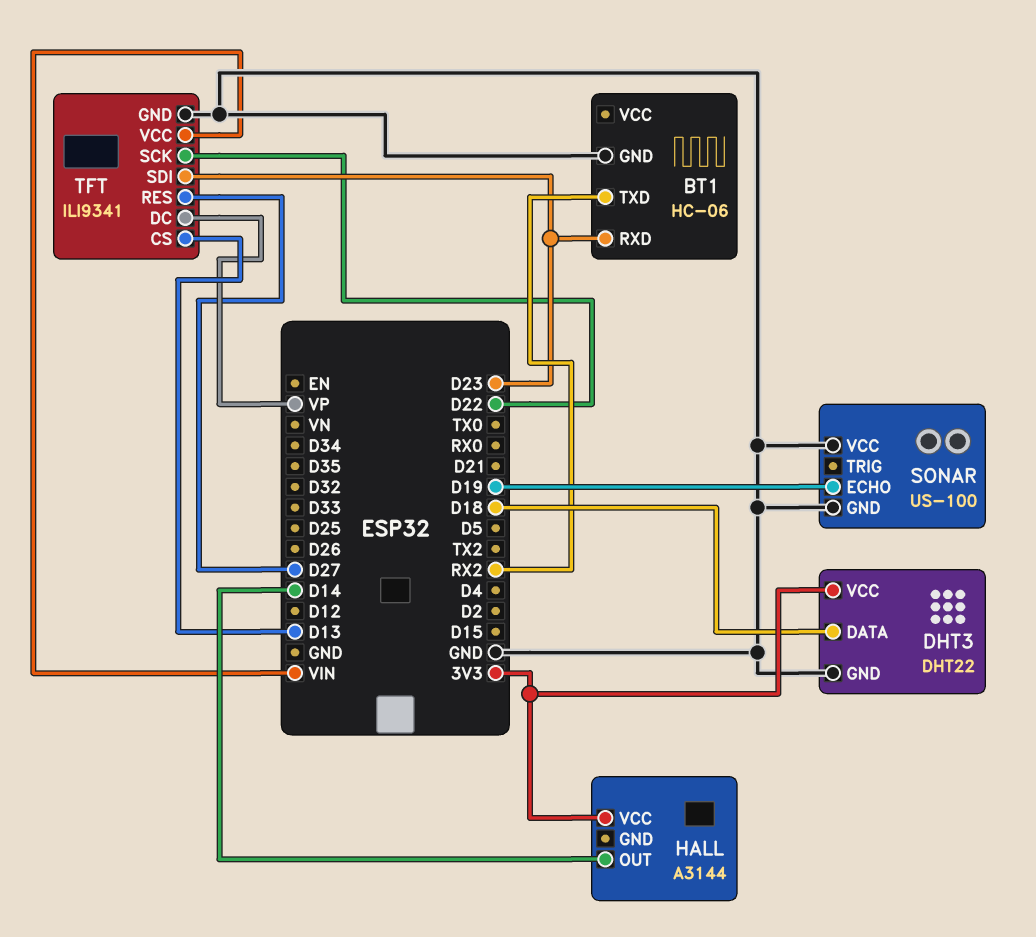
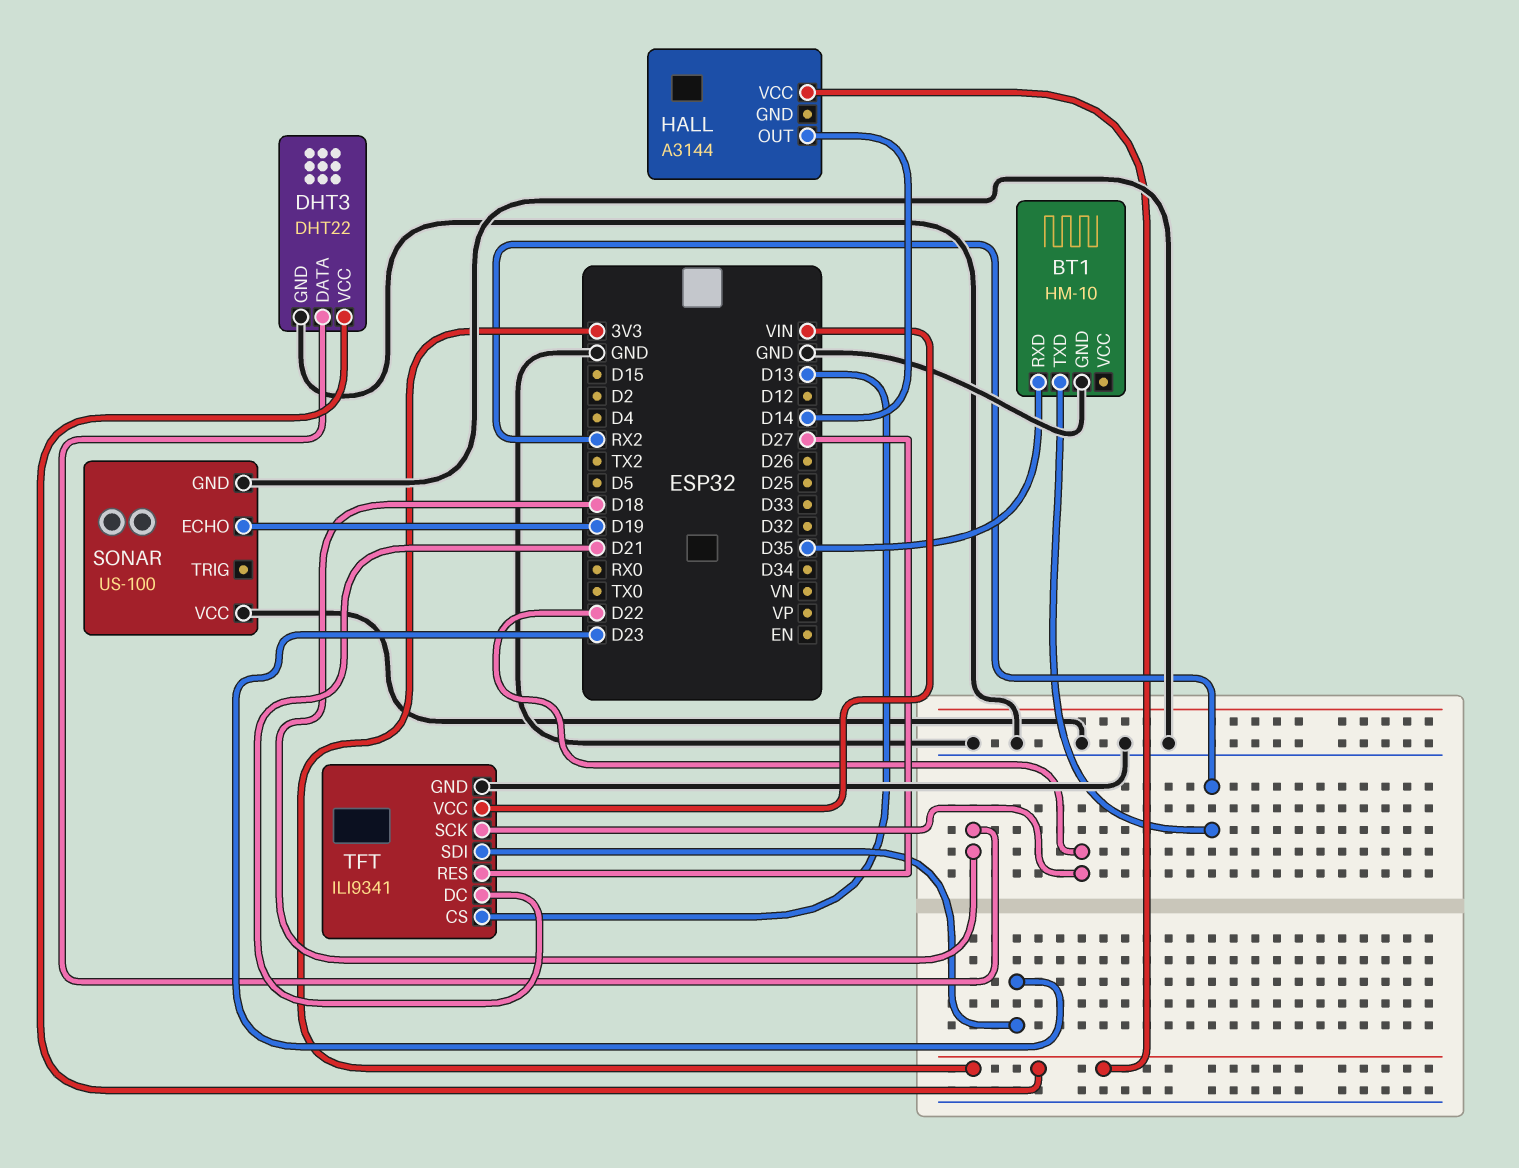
BT1: HC-06 -> HM-10
BT1 pin RXD: D23 -> D35
TFT pin DC: VP -> D21

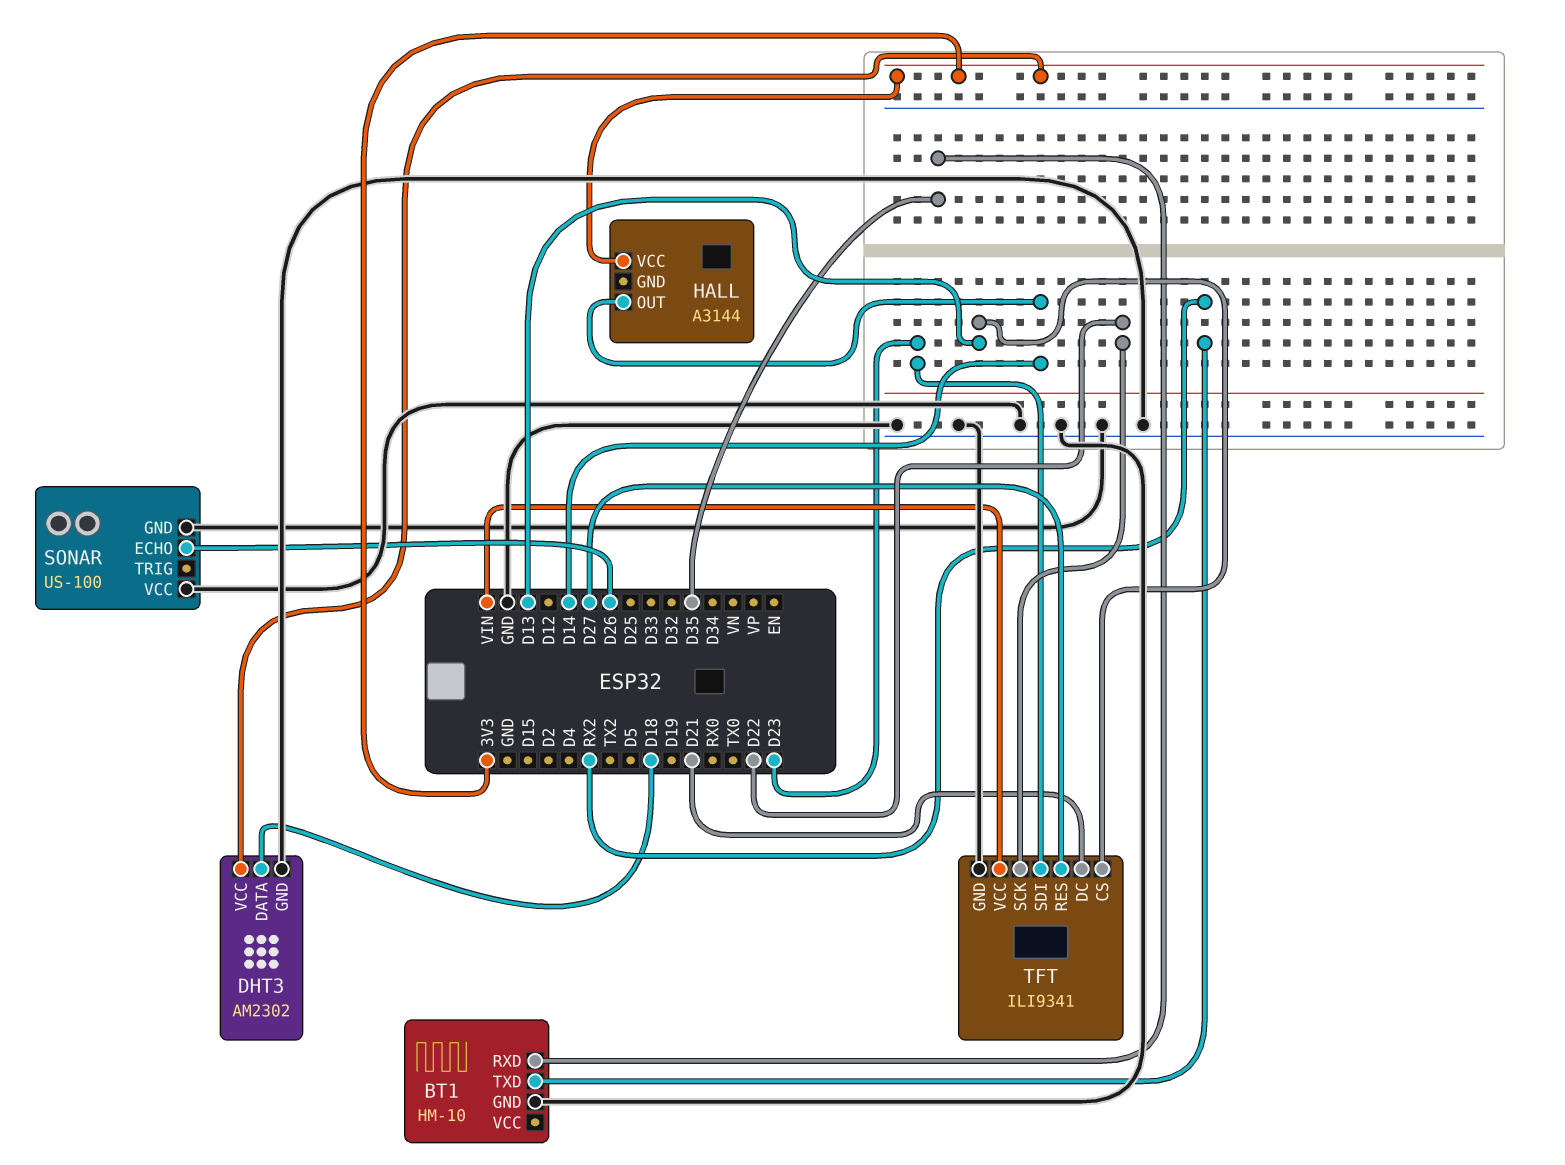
DHT3: DHT22 -> AM2302
SONAR pin ECHO: D19 -> D26

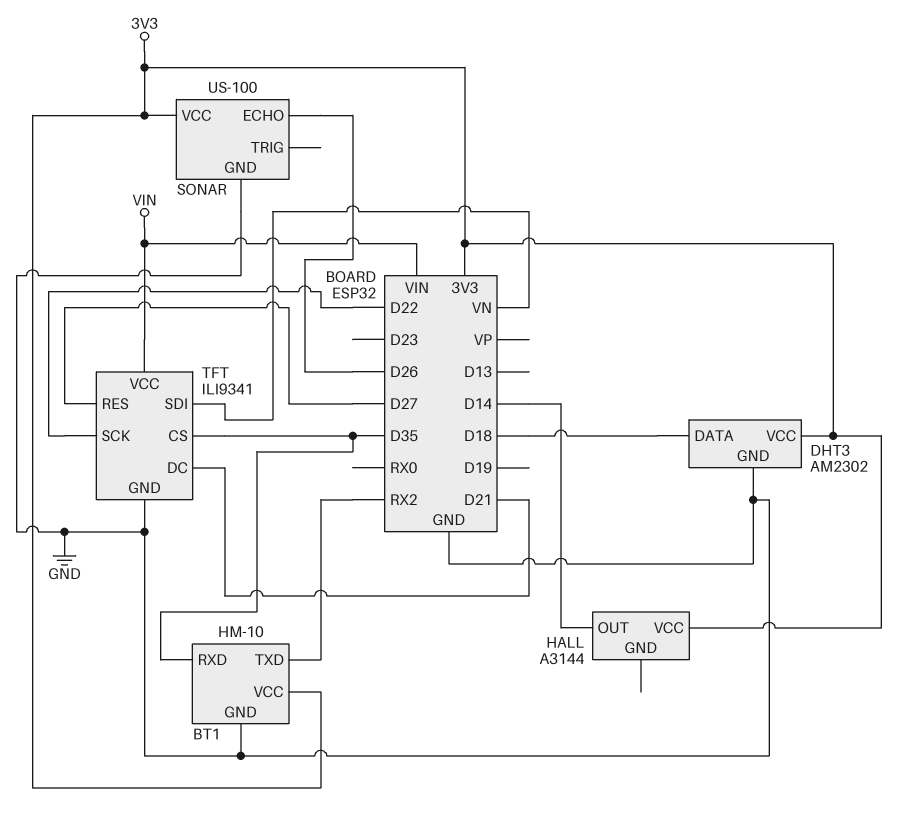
BT1 pin VCC: none -> 3V3
SONAR pin VCC: GND -> 3V3
TFT pin CS: D13 -> D35
TFT pin SDI: D23 -> VN

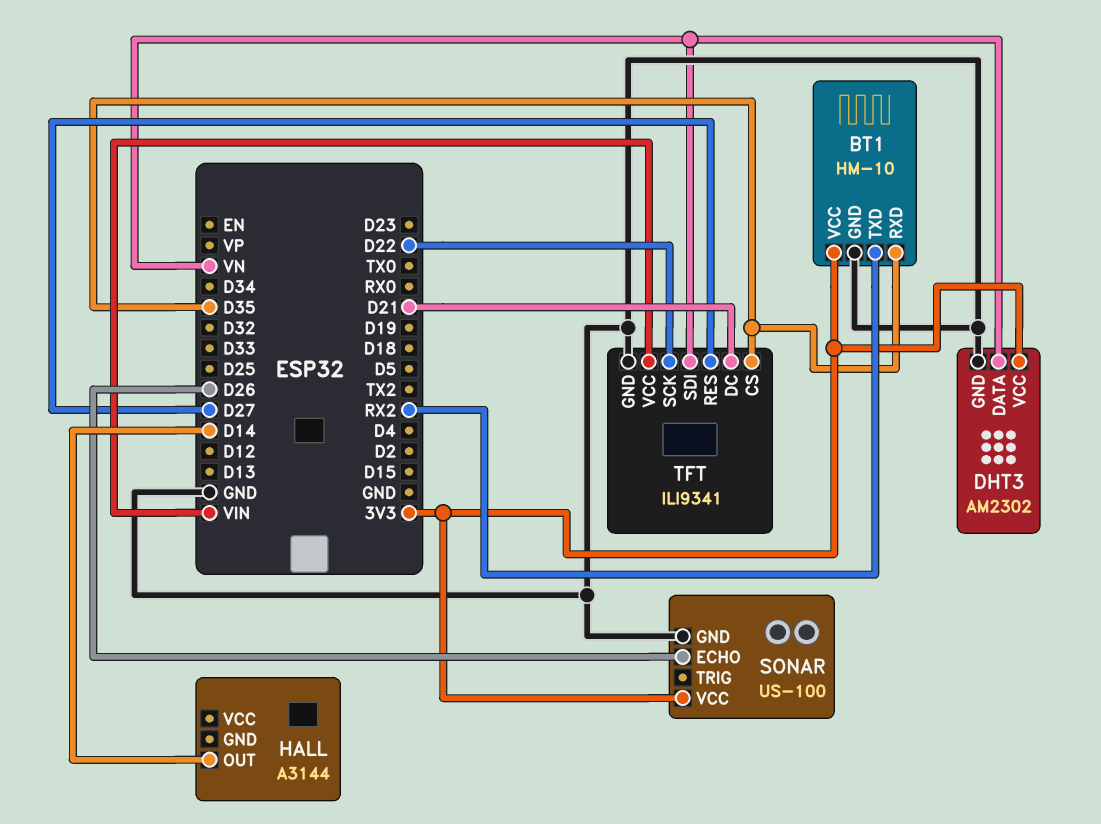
DHT3 pin DATA: D18 -> VN
HALL pin VCC: 3V3 -> none

